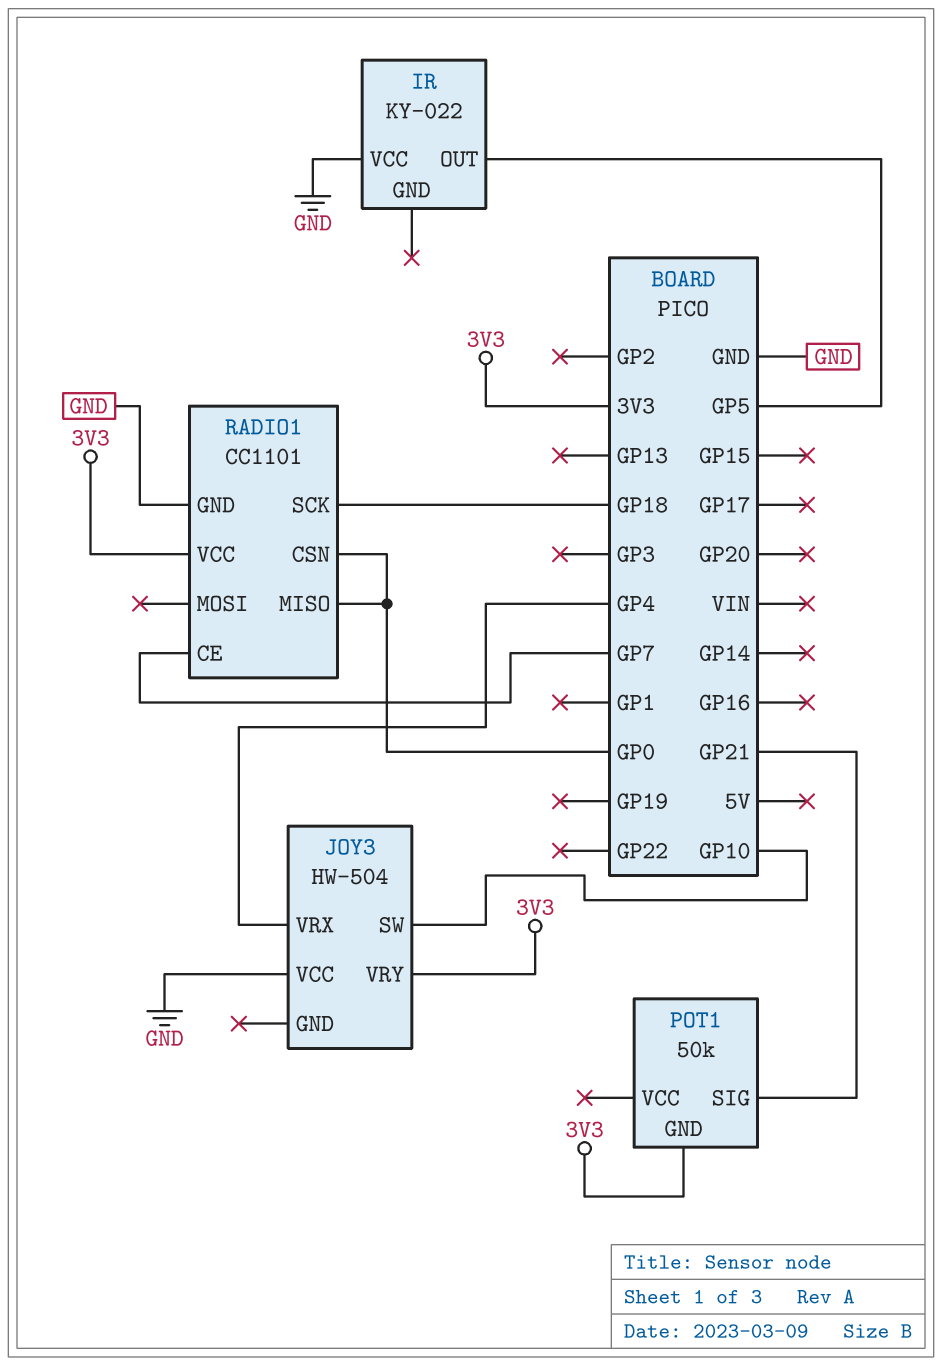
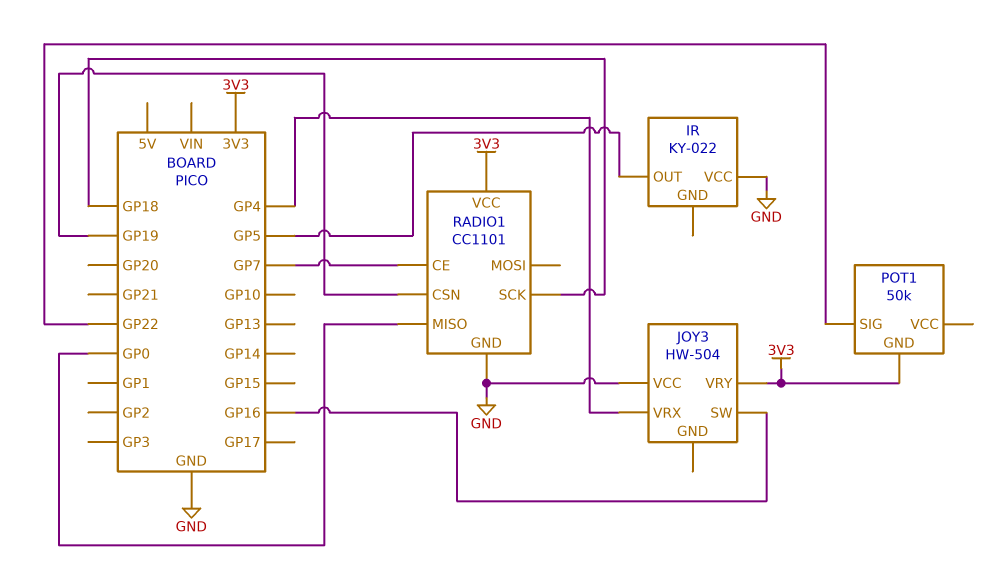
JOY3 pin SW: GP10 -> GP16
POT1 pin SIG: GP21 -> GP22
RADIO1 pin CSN: GP0 -> GP19

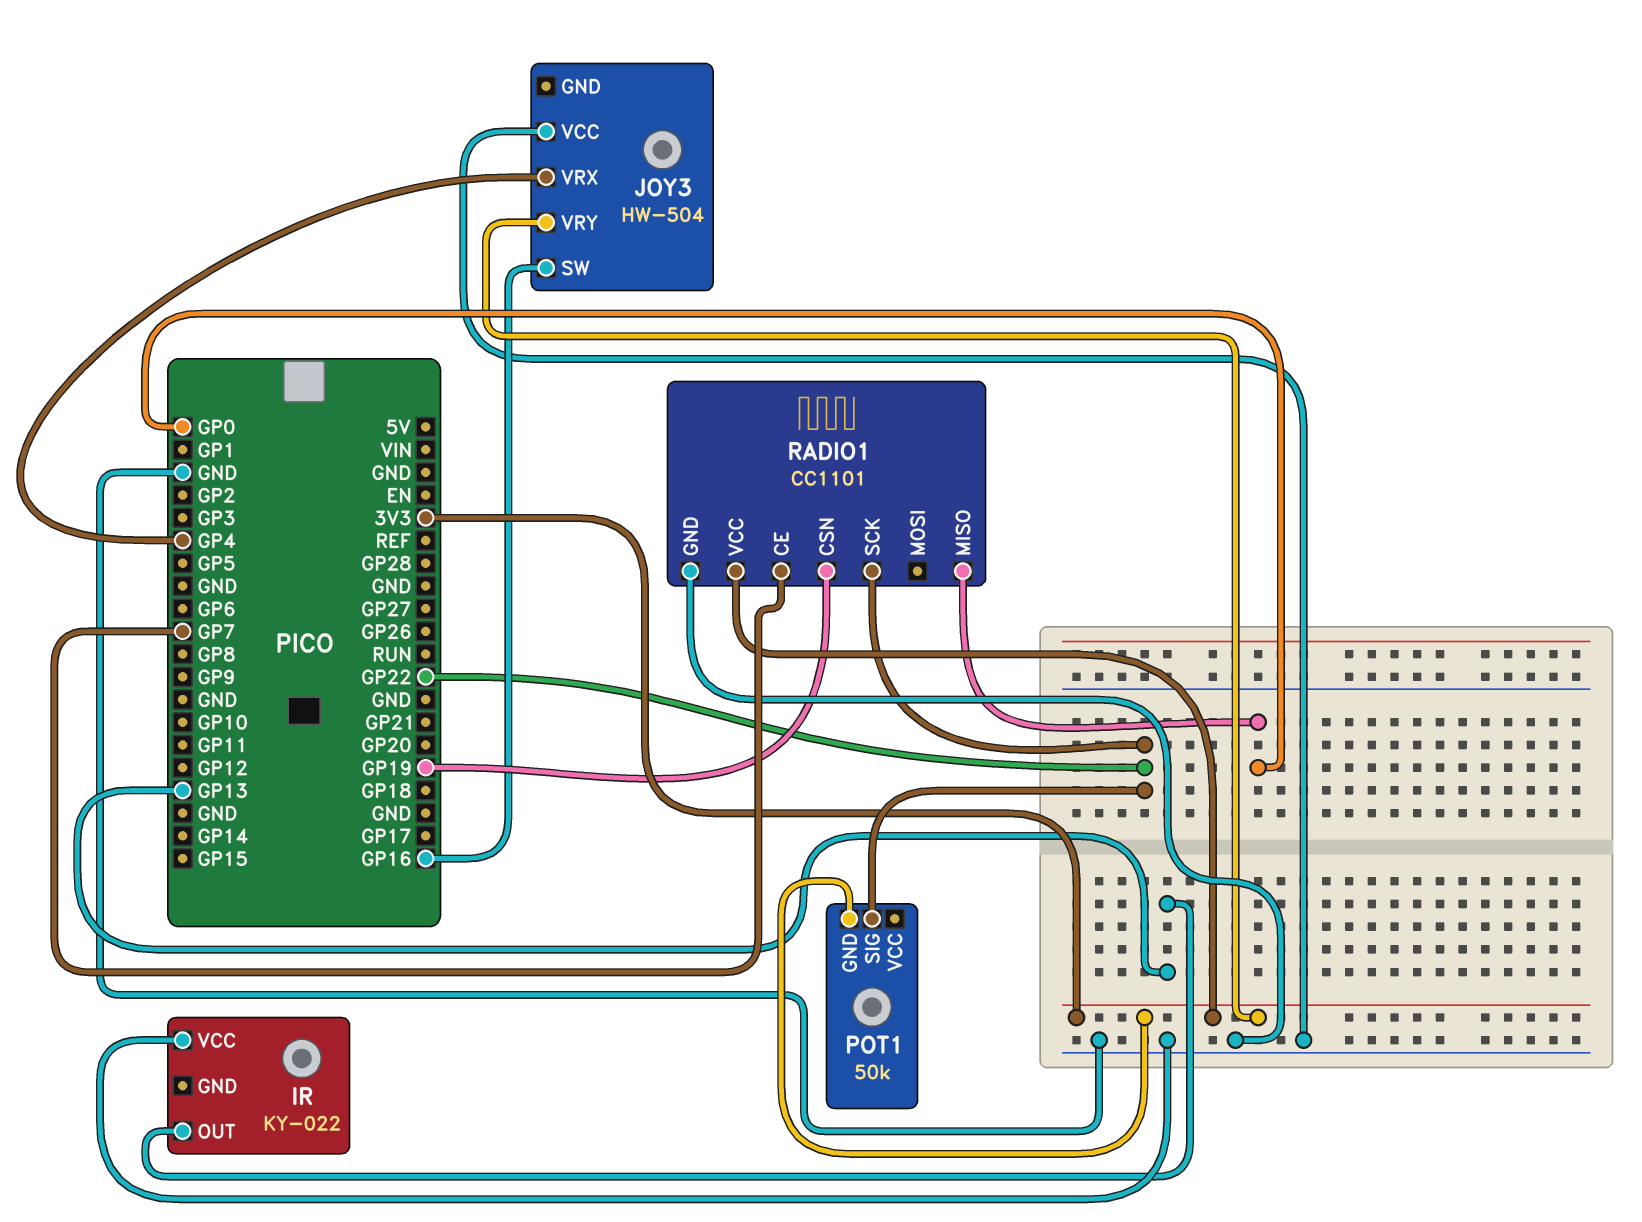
IR pin OUT: GP5 -> GP13
RADIO1 pin SCK: GP18 -> GP22

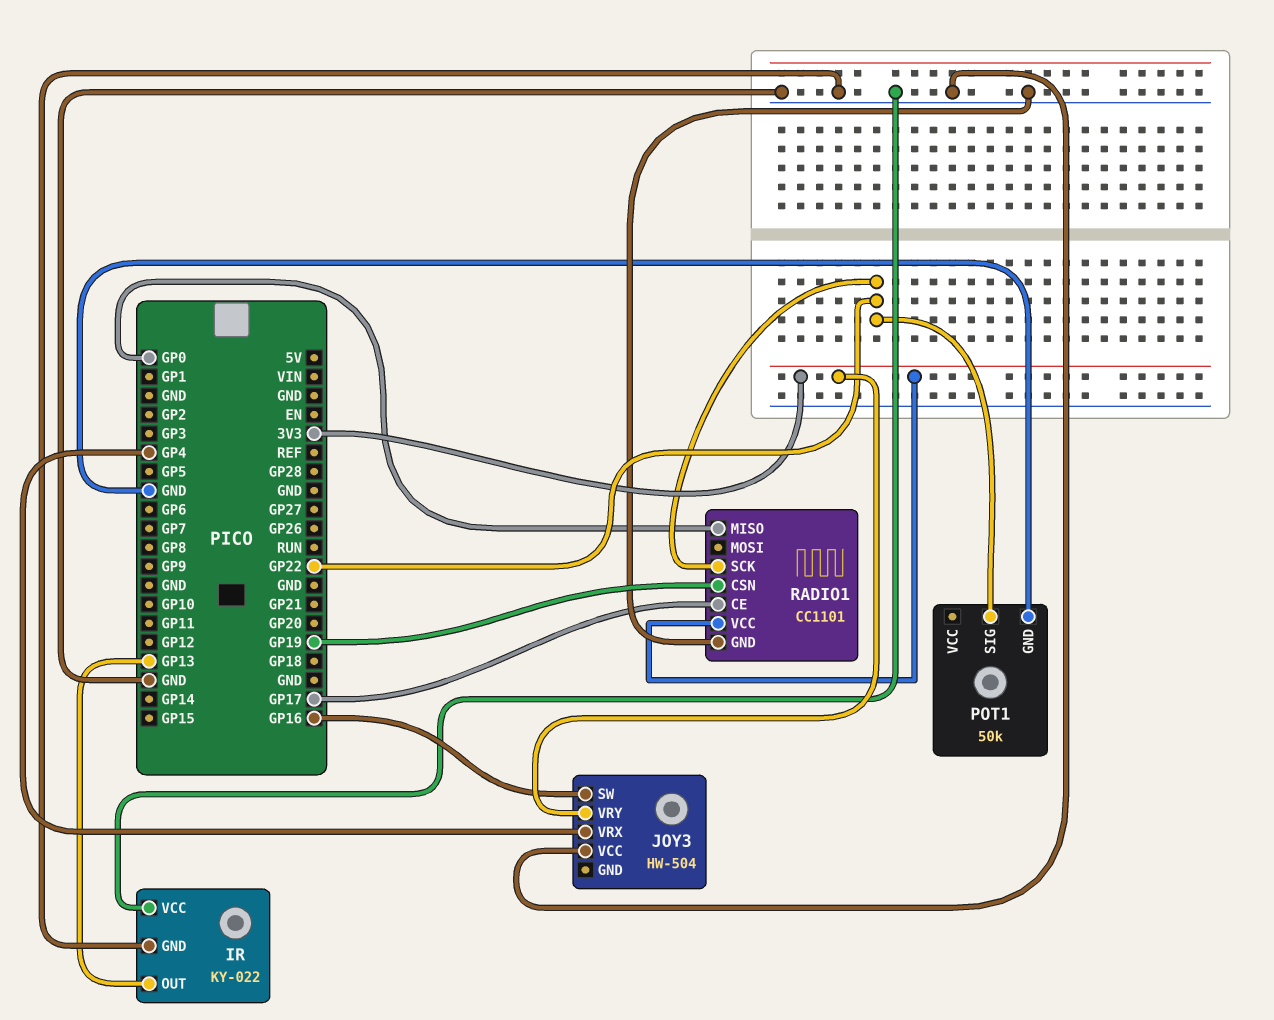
IR pin GND: none -> GND
POT1 pin GND: 3V3 -> GND
RADIO1 pin CE: GP7 -> GP17

